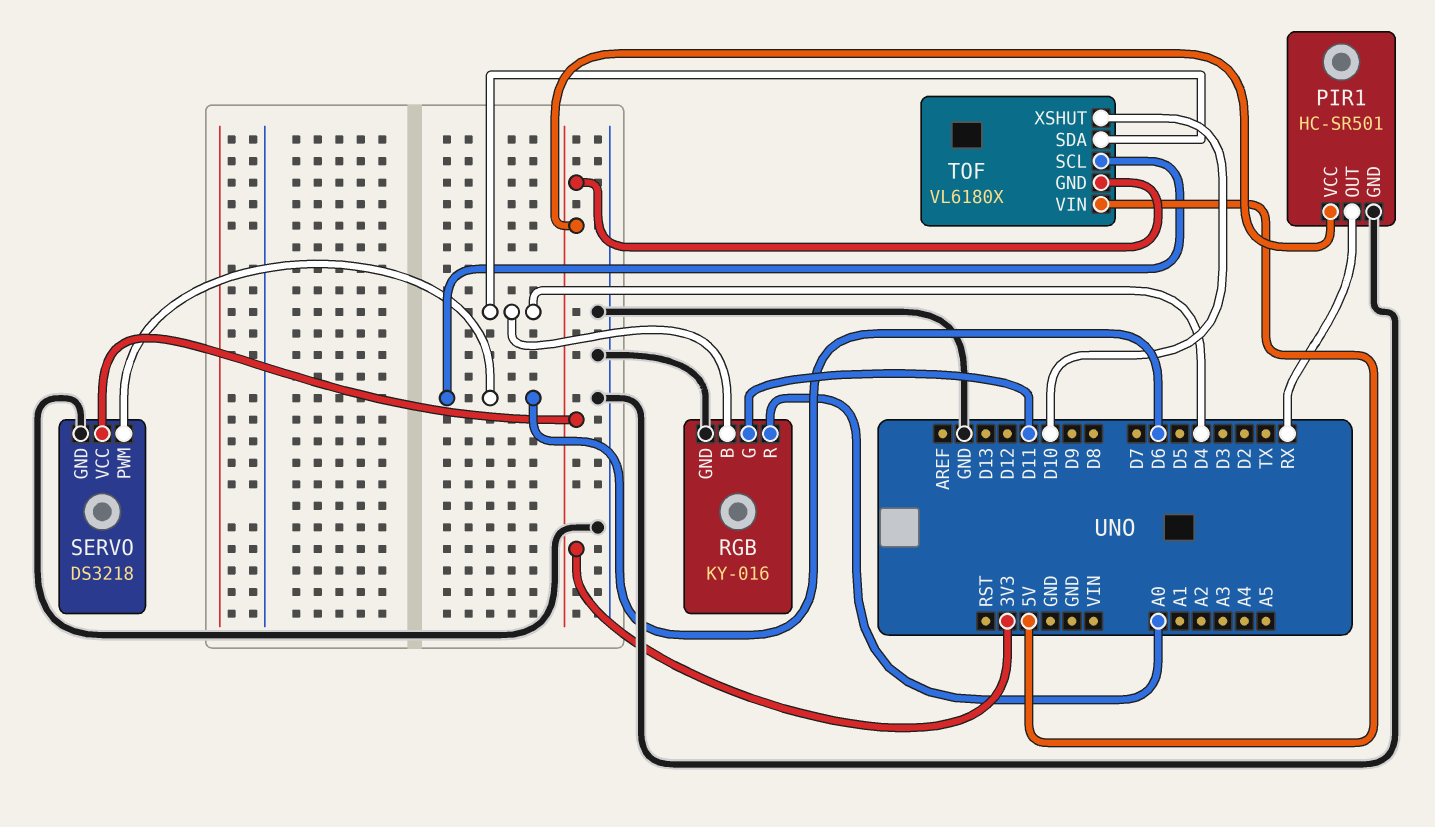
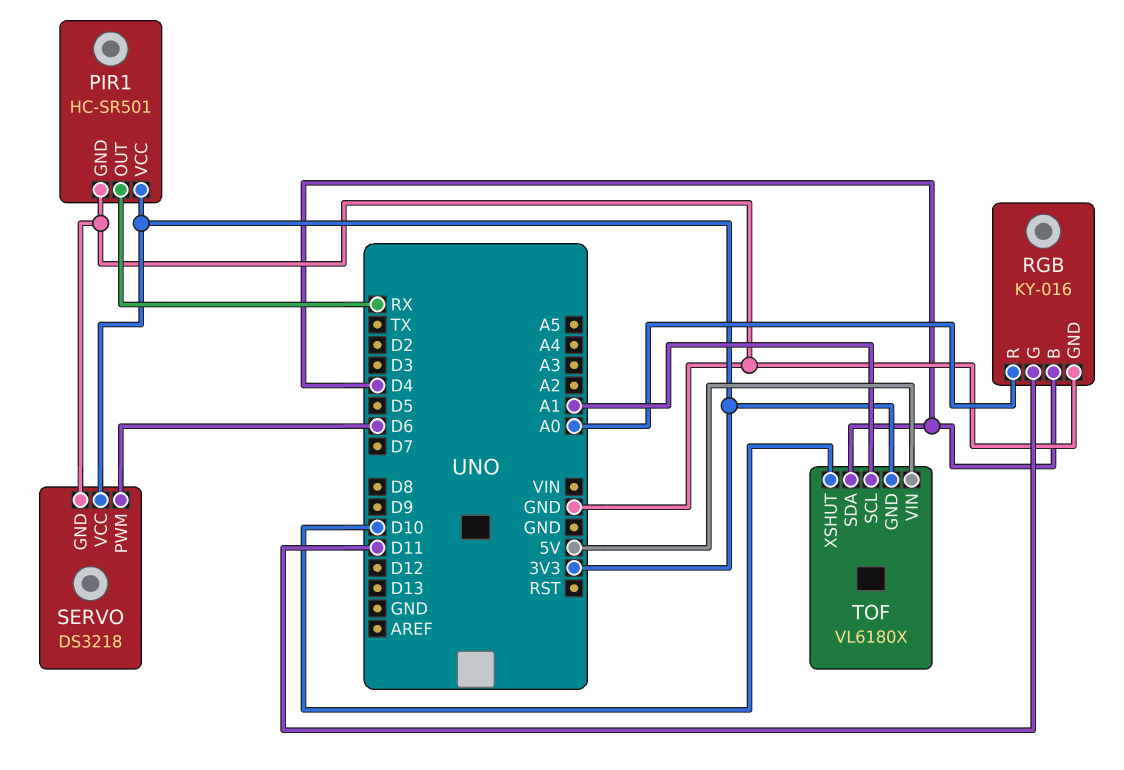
TOF pin SCL: D6 -> A1

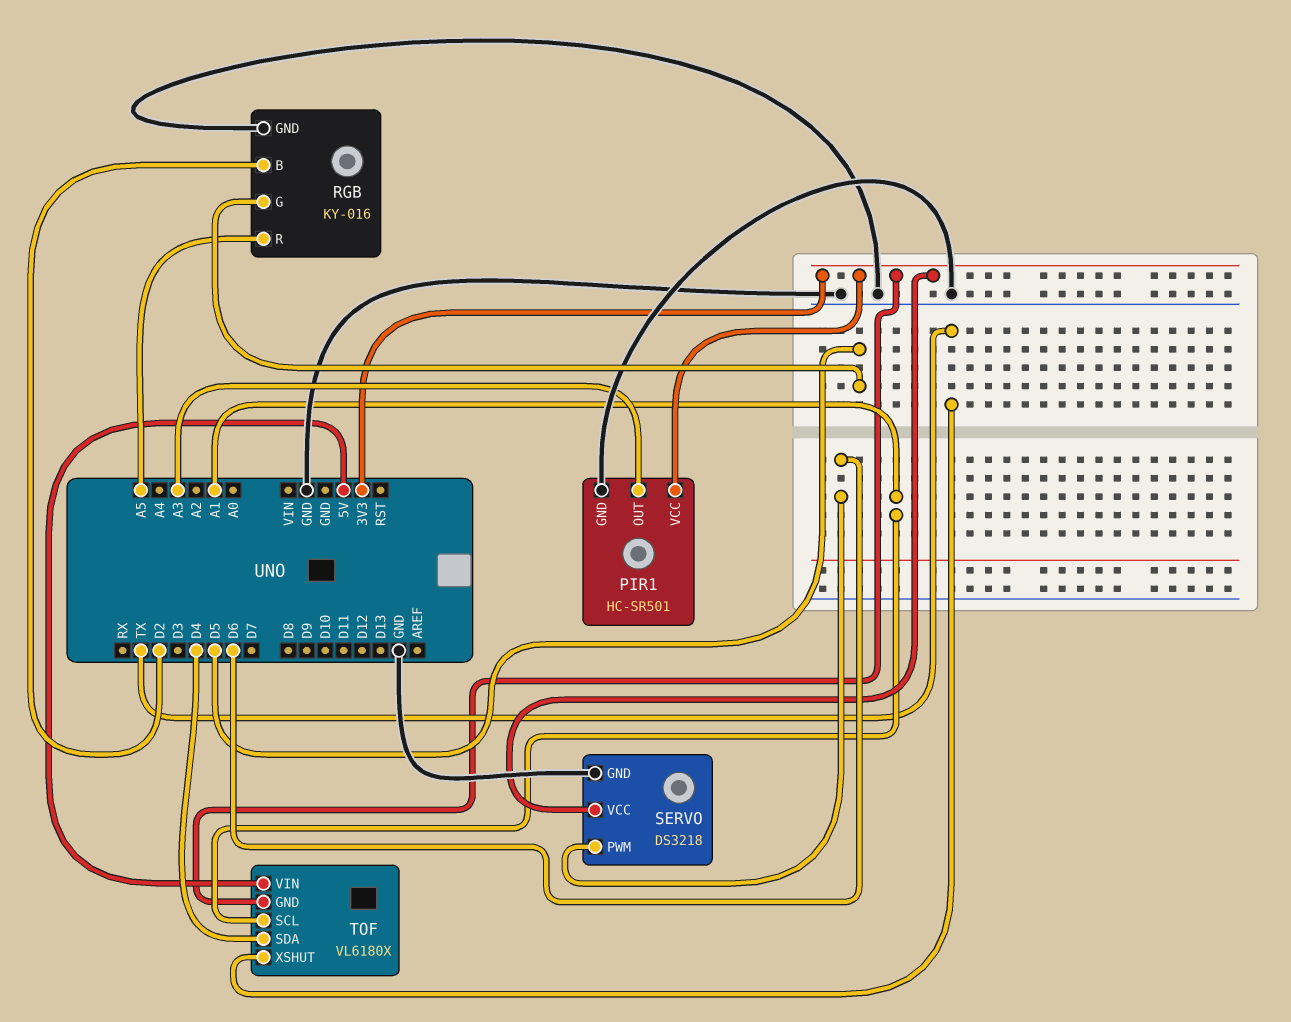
PIR1 pin OUT: RX -> A3
RGB pin B: D4 -> D2
RGB pin G: D11 -> D5
RGB pin R: A0 -> A5
TOF pin XSHUT: D10 -> TX

